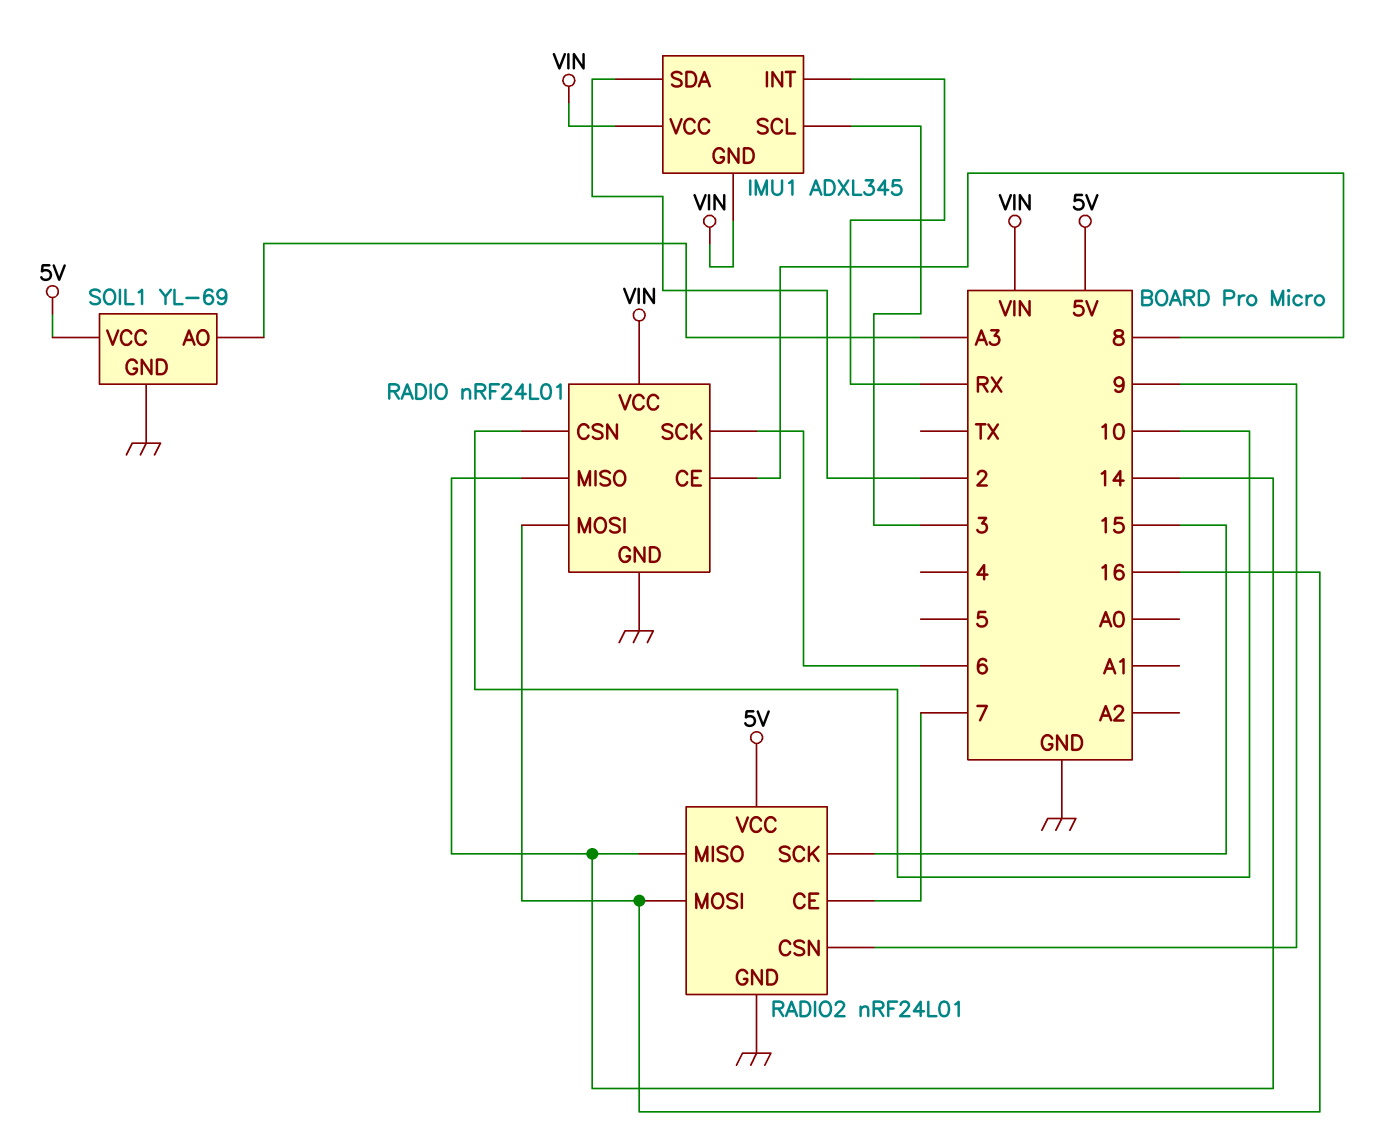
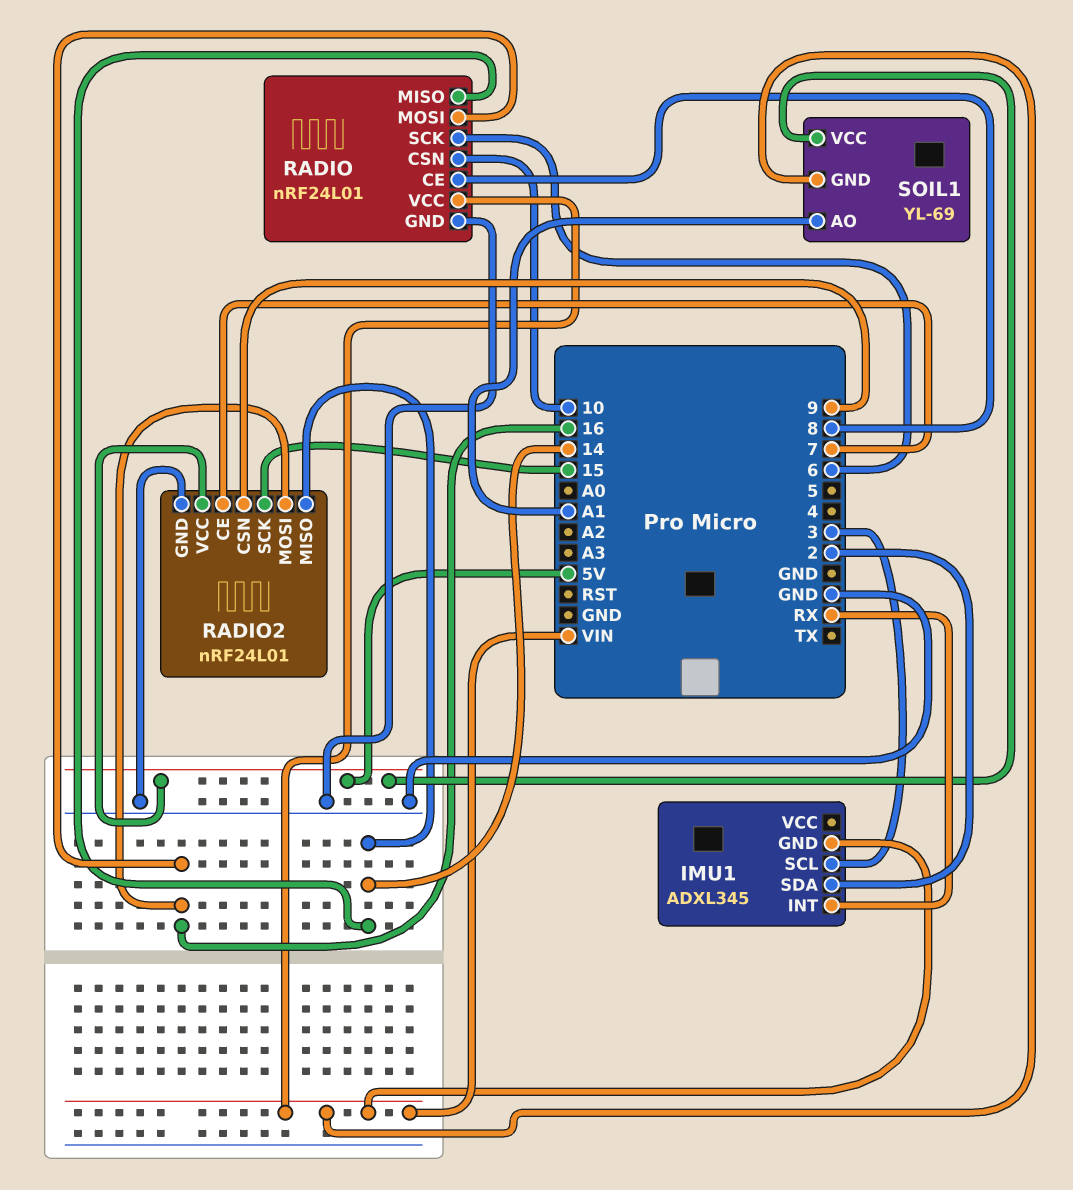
IMU1 pin VCC: VIN -> none
SOIL1 pin AO: A3 -> A1
SOIL1 pin GND: GND -> VIN

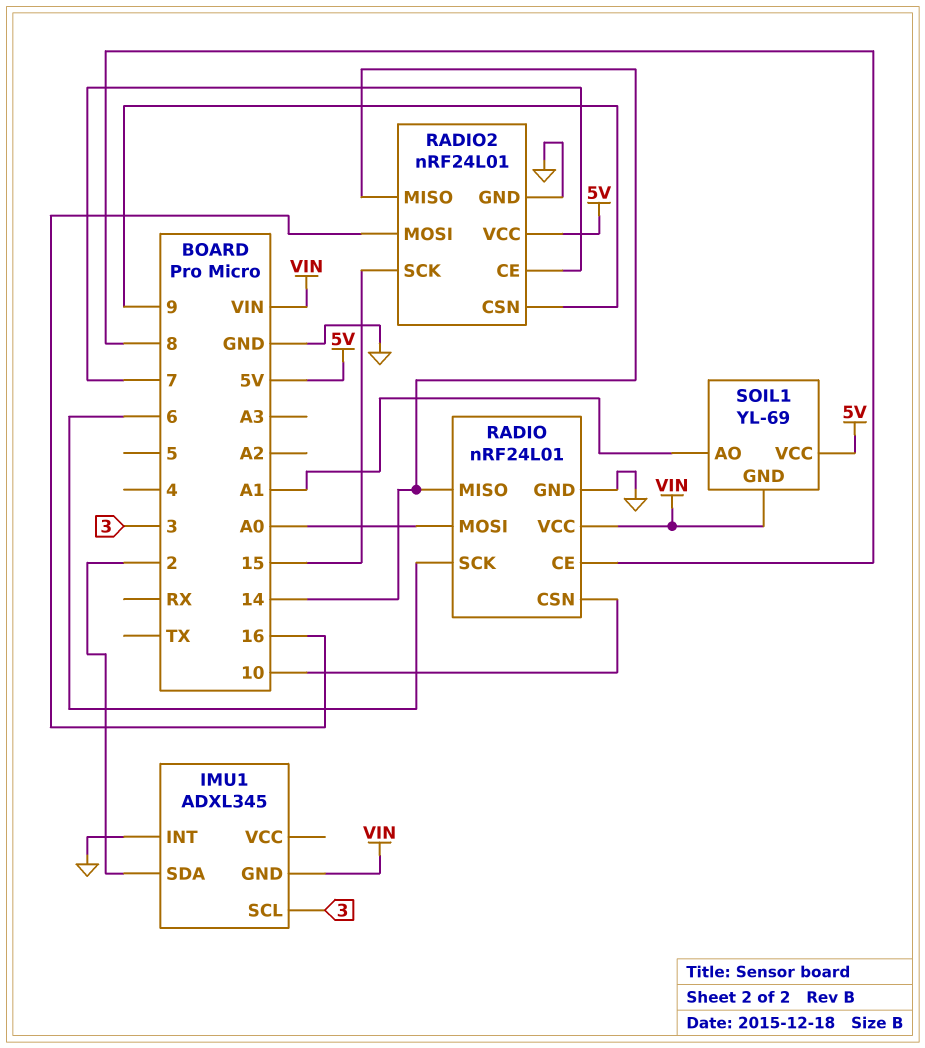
IMU1 pin INT: RX -> GND
RADIO pin MOSI: 16 -> A0

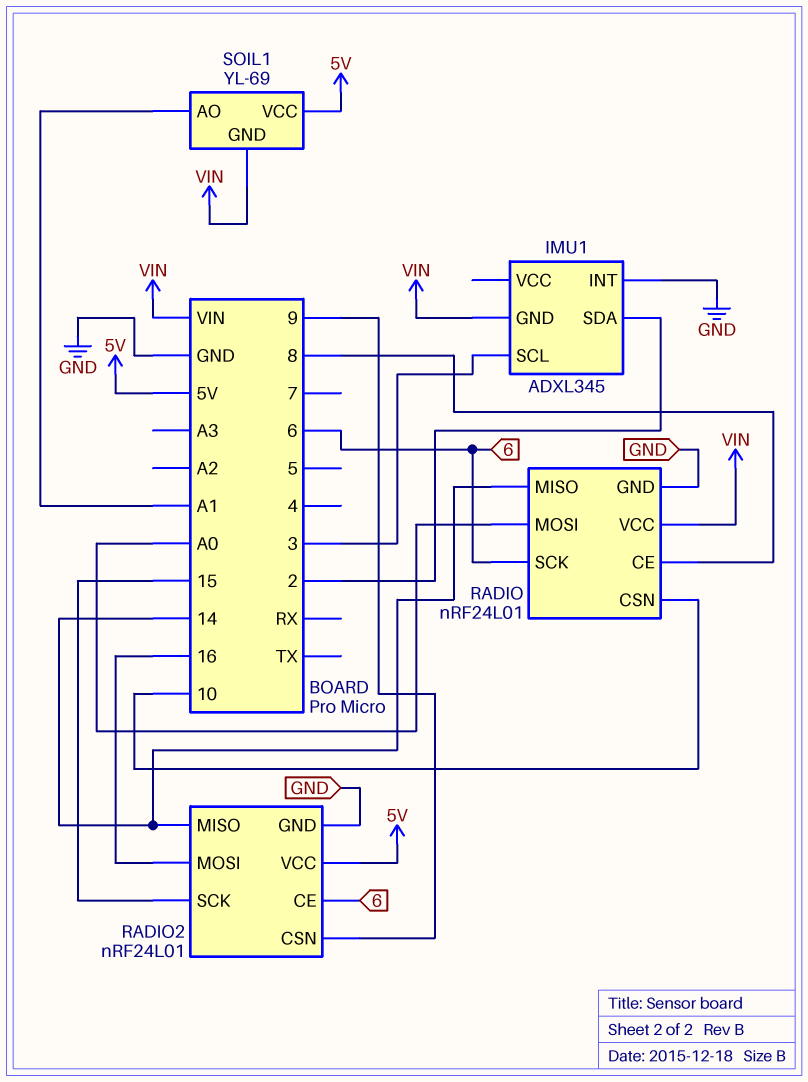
RADIO2 pin CE: 7 -> 6

